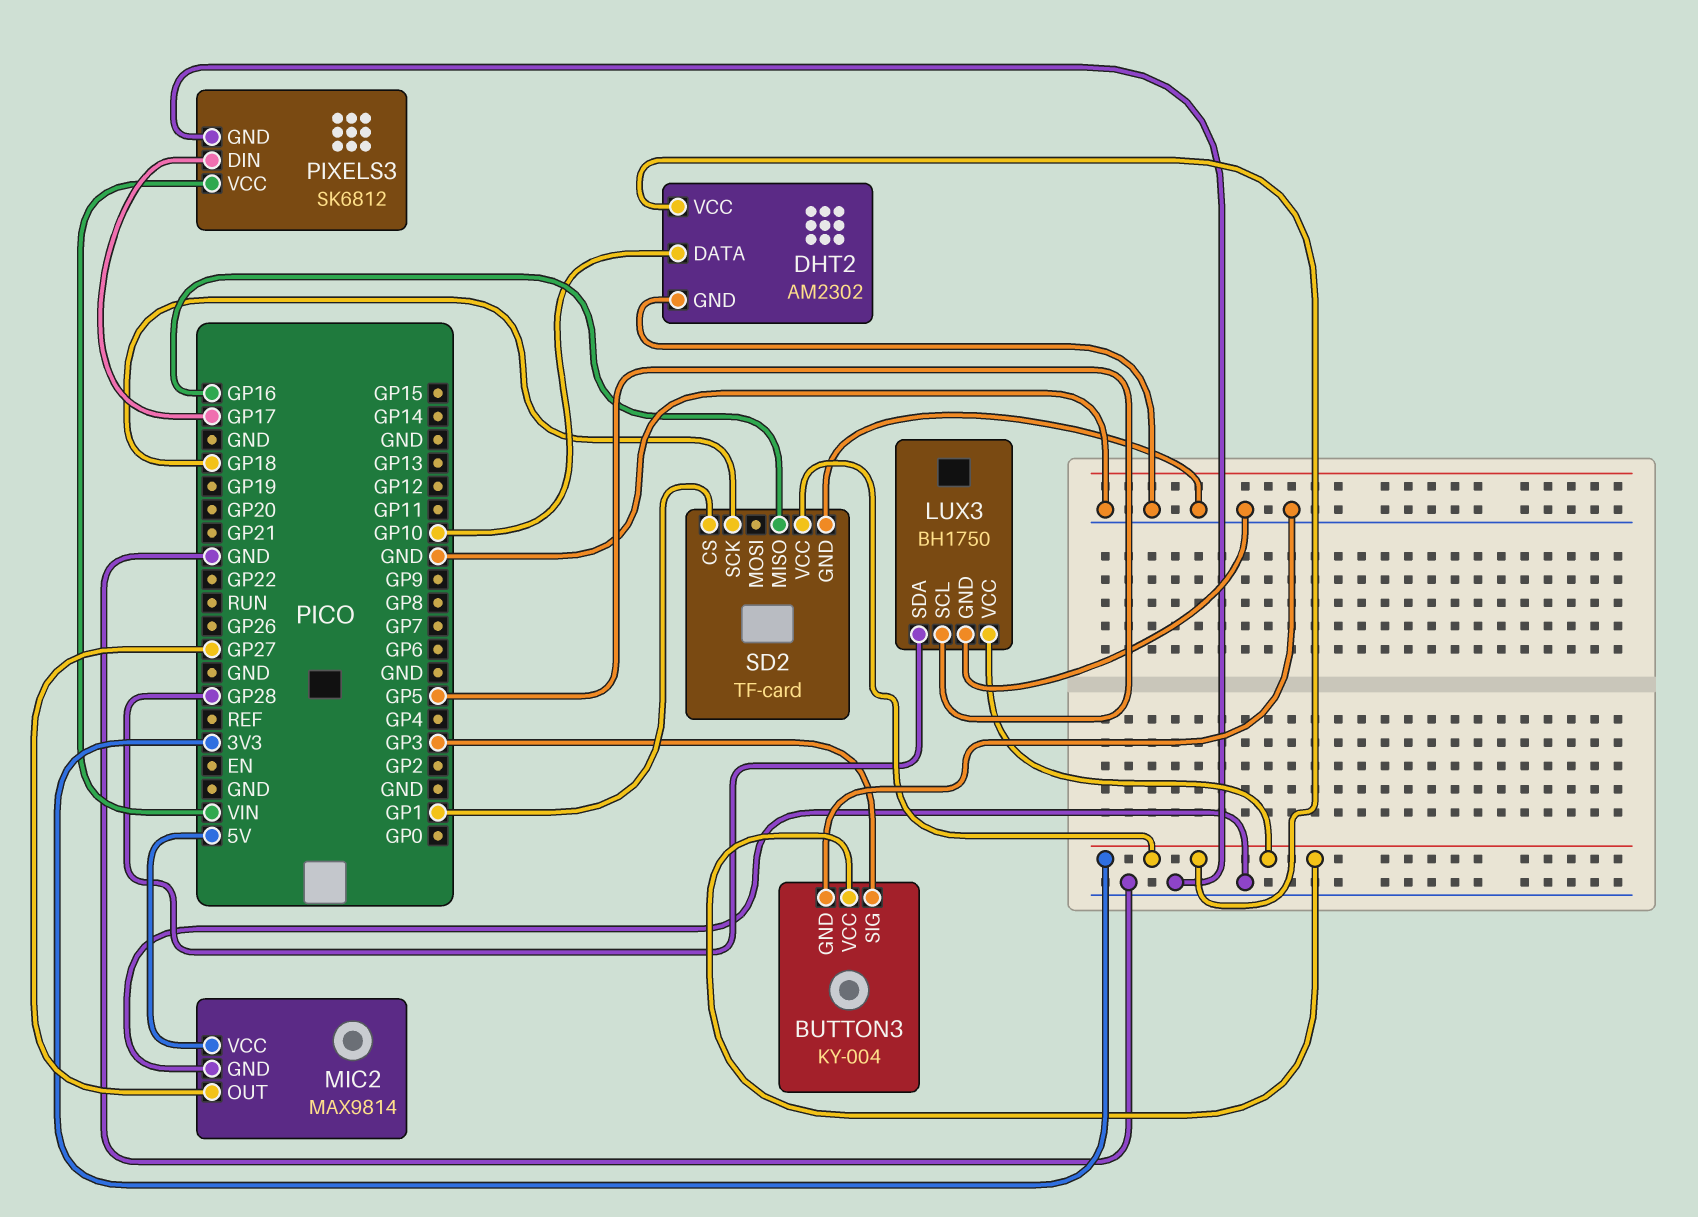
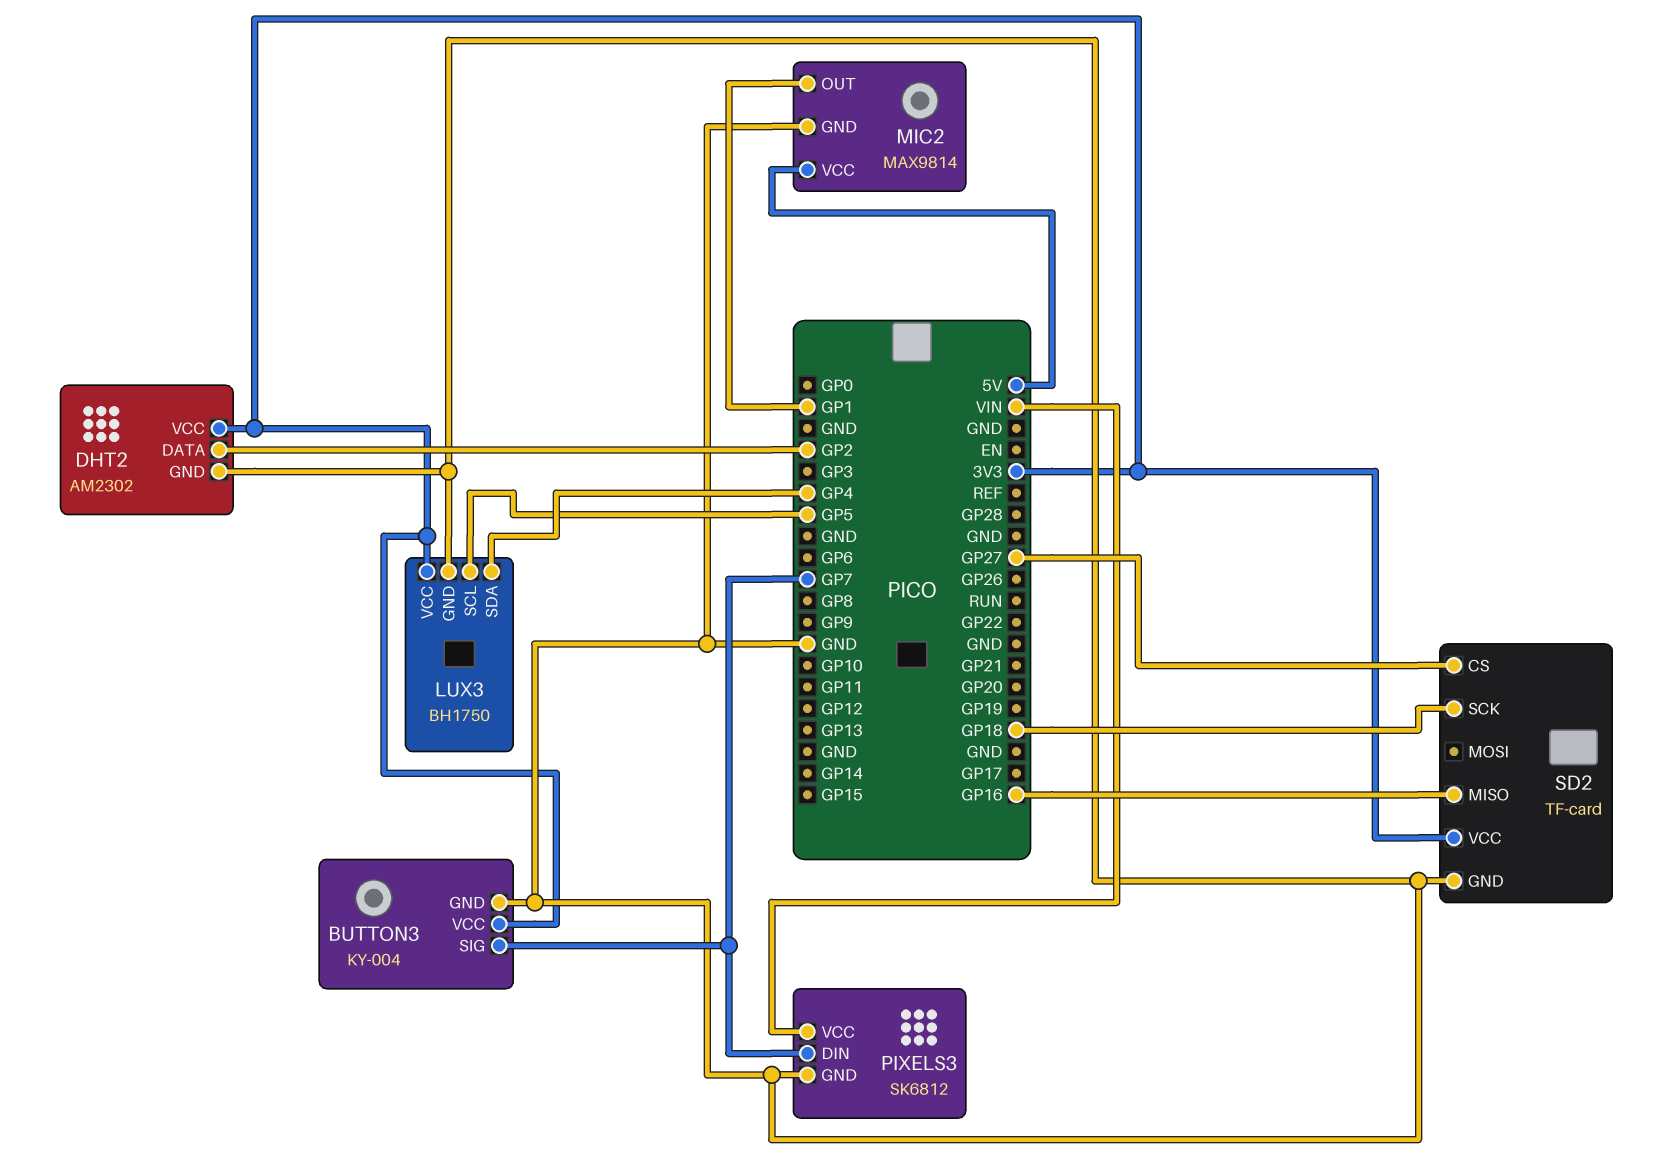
BUTTON3 pin SIG: GP3 -> GP7
DHT2 pin DATA: GP10 -> GP2
LUX3 pin SDA: GP28 -> GP4
MIC2 pin OUT: GP27 -> GP1
PIXELS3 pin DIN: GP17 -> GP7
SD2 pin CS: GP1 -> GP27

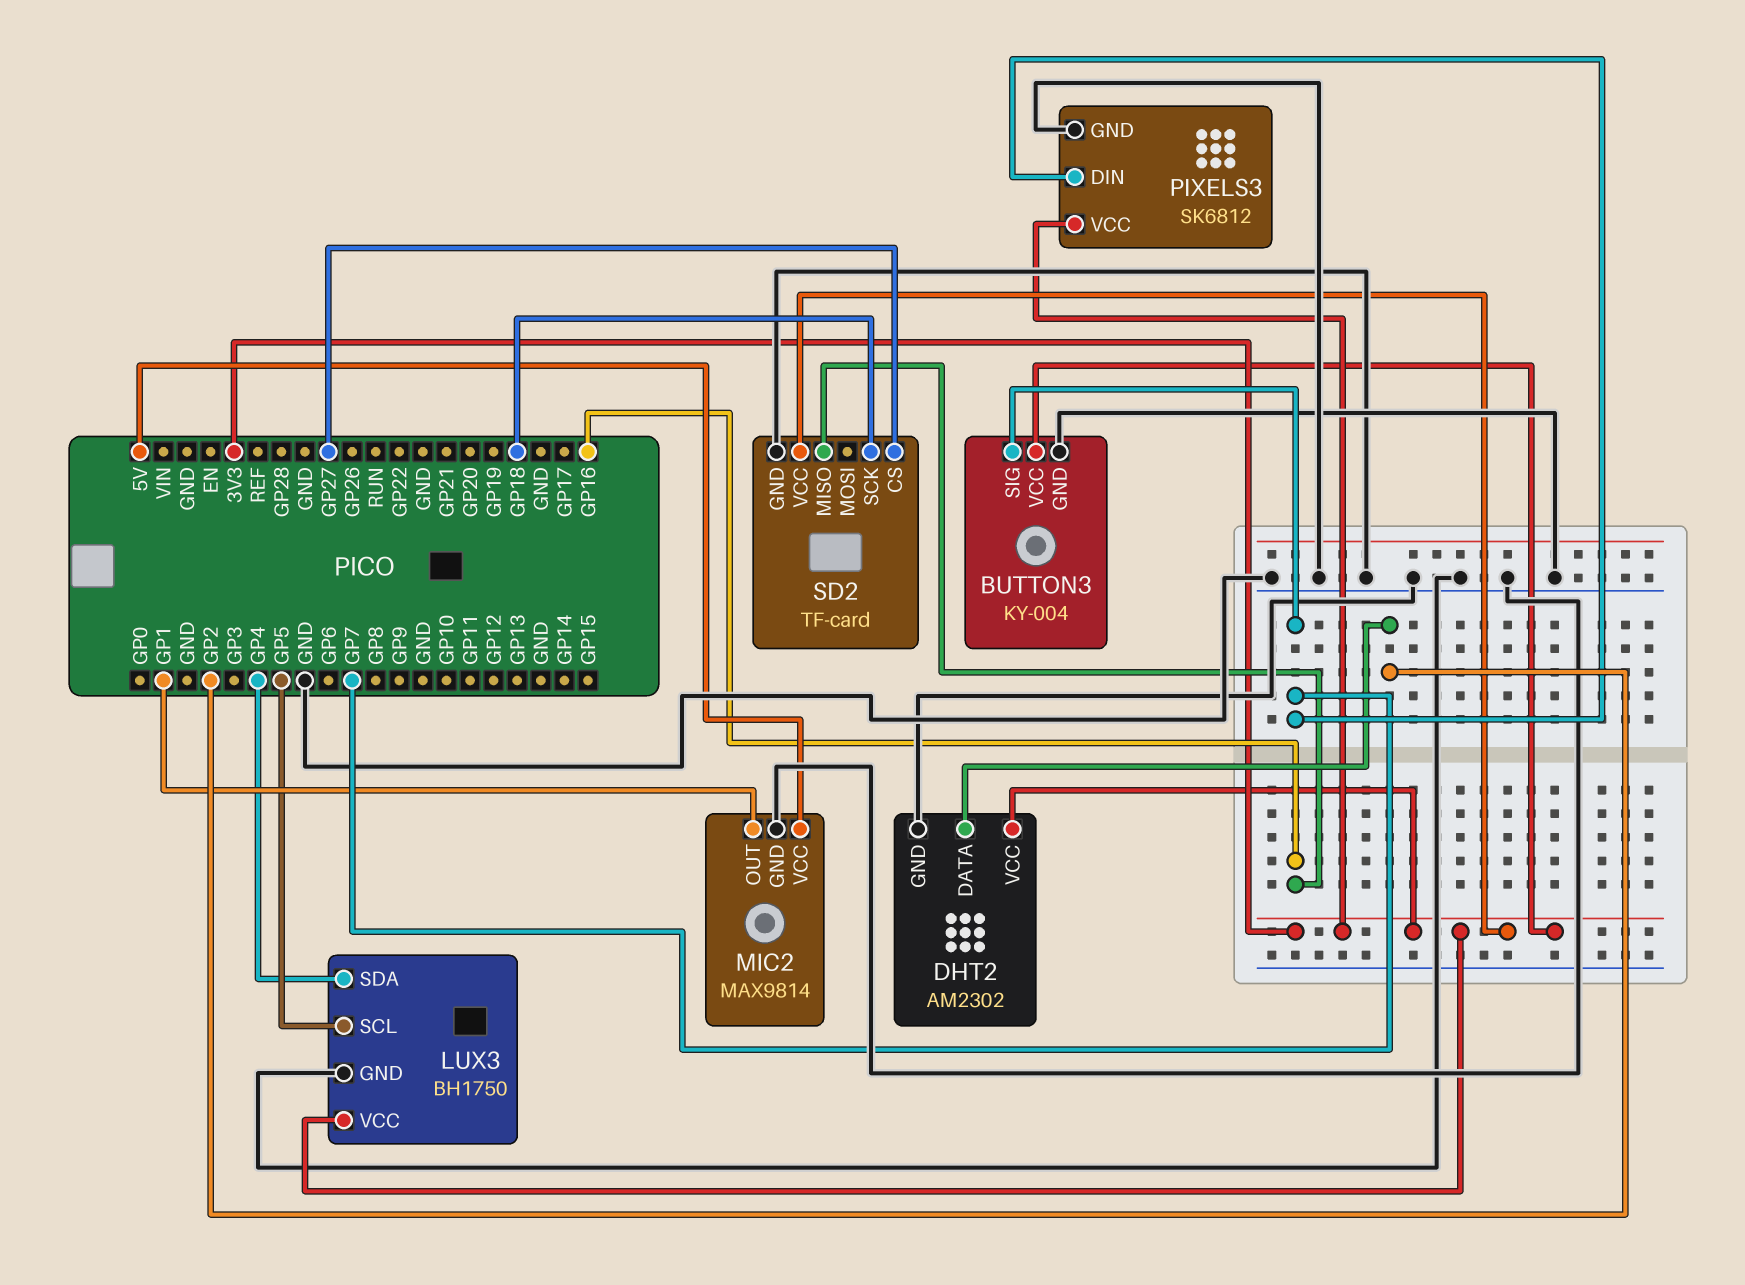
PIXELS3 pin VCC: VIN -> 3V3

